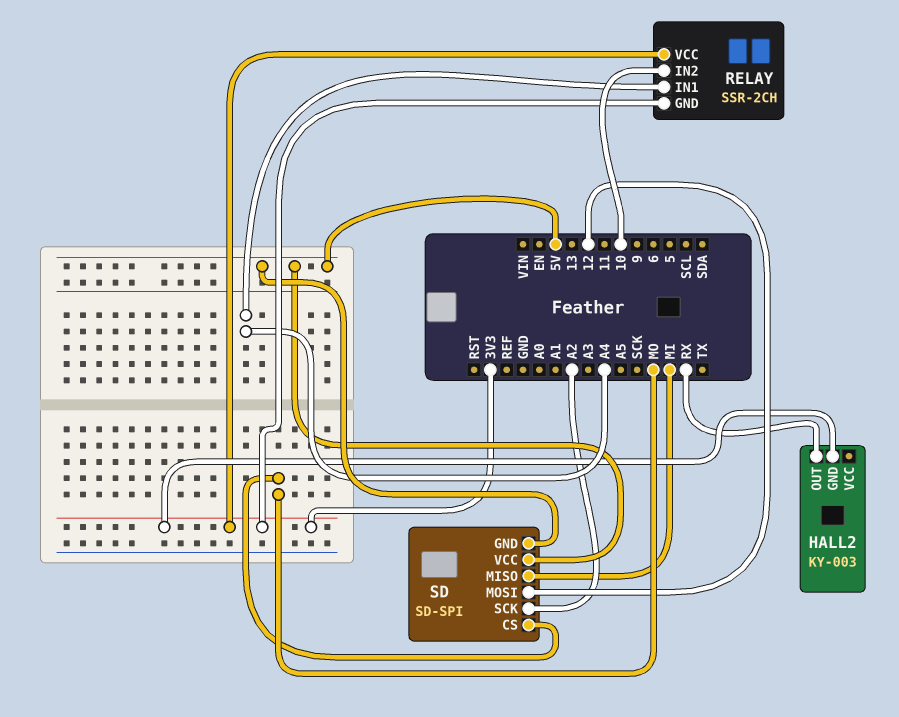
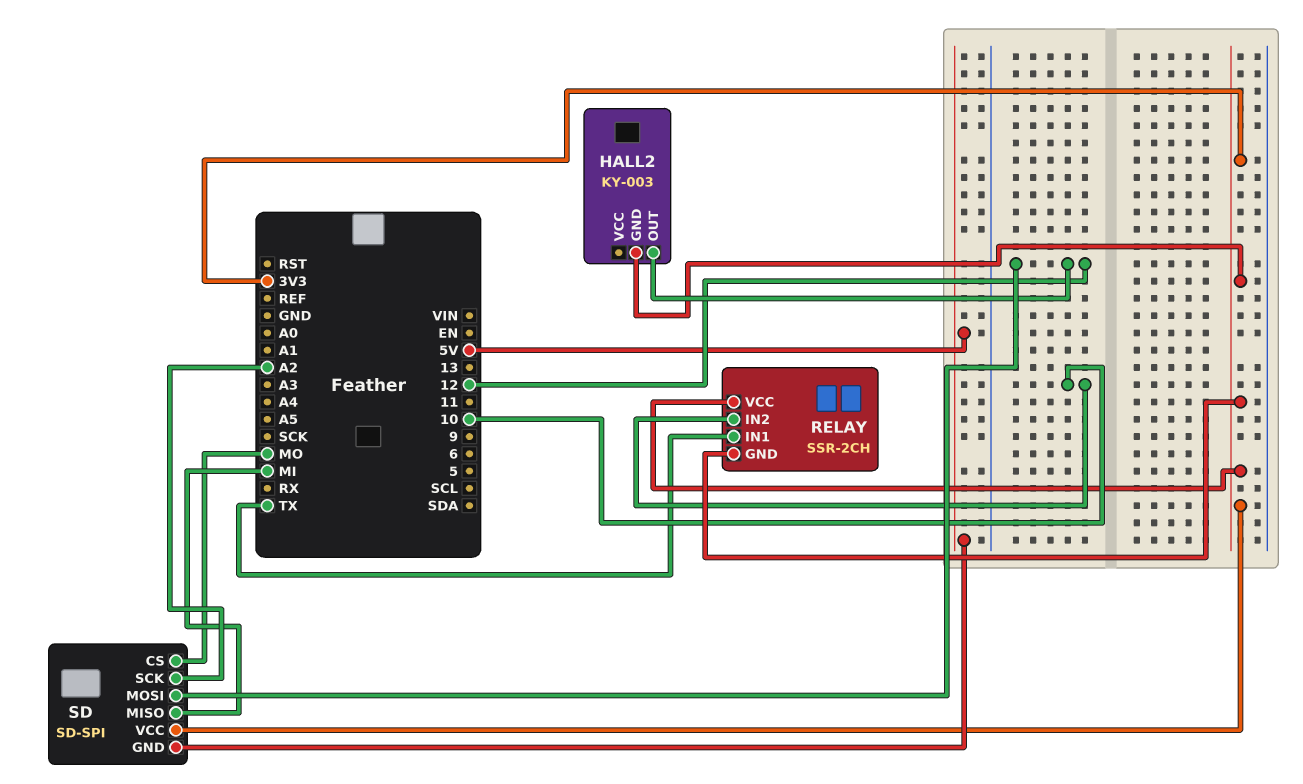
HALL2 pin OUT: RX -> 12
RELAY pin IN1: A4 -> TX
SD pin VCC: 5V -> 3V3

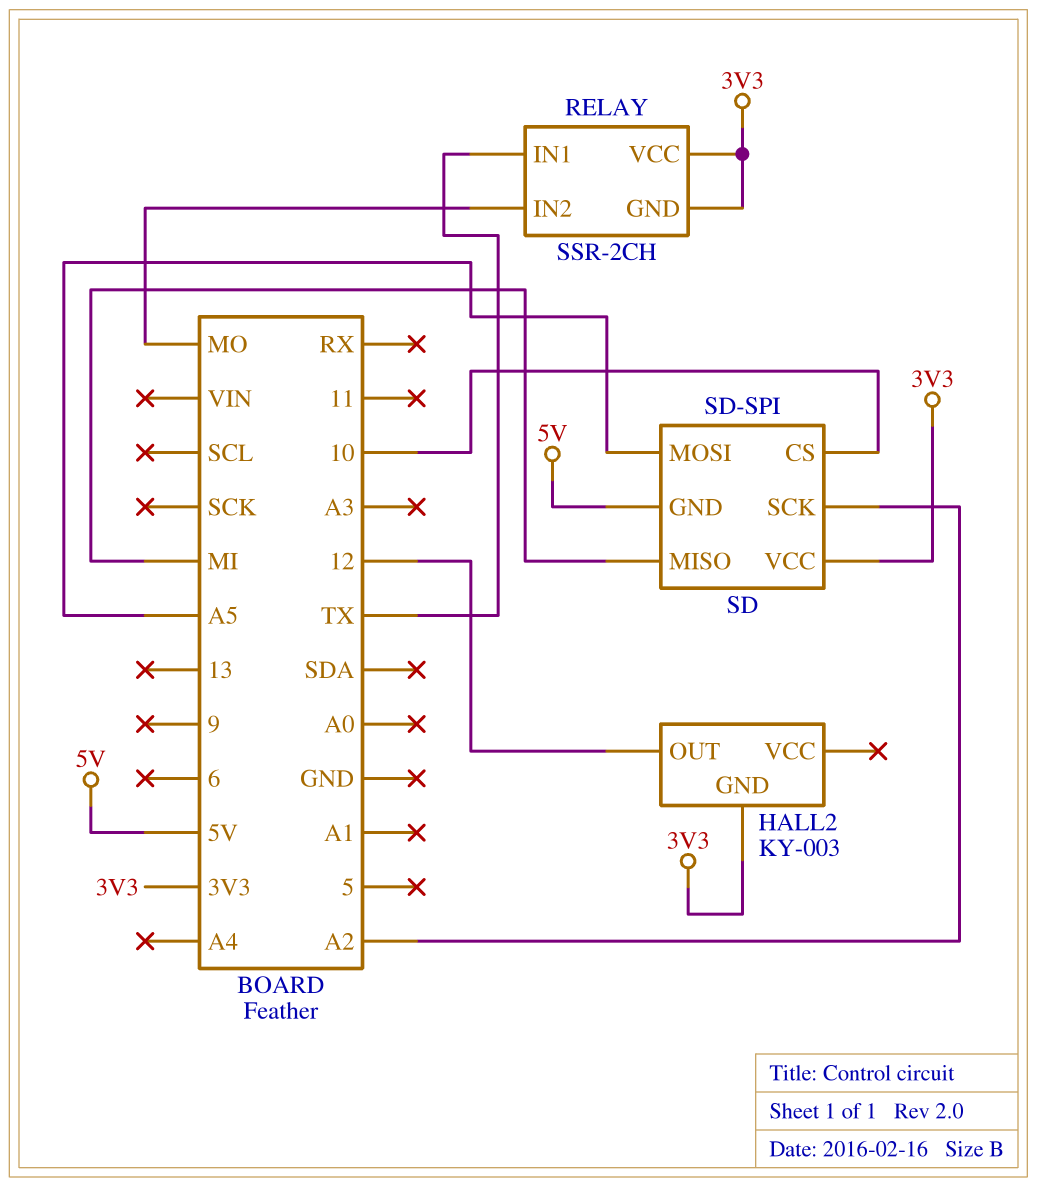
RELAY pin IN2: 10 -> MO
SD pin CS: MO -> 10
SD pin MOSI: 12 -> A5

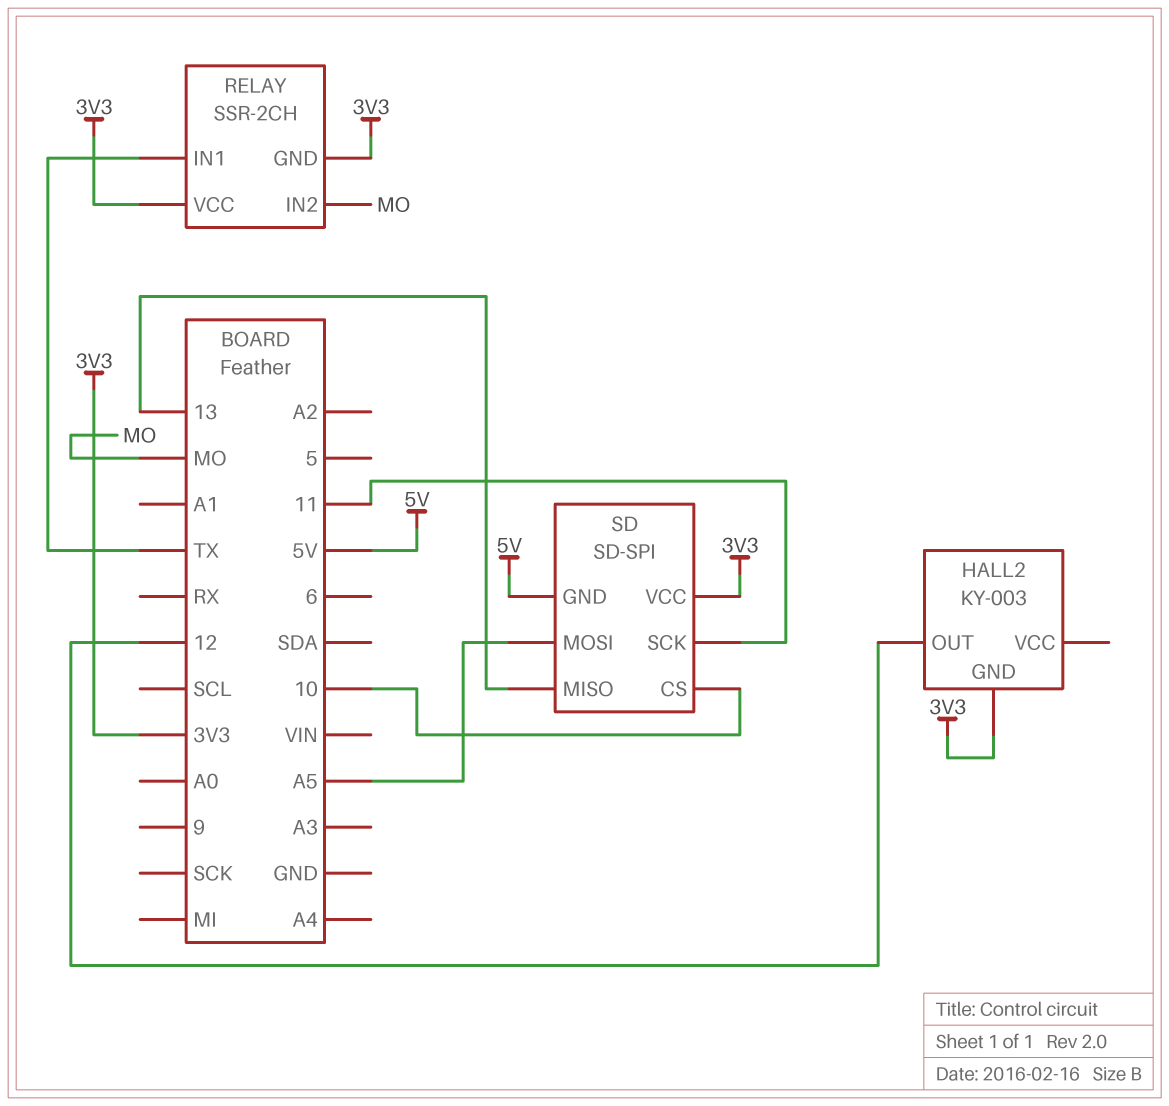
SD pin MISO: MI -> 13
SD pin SCK: A2 -> 11

